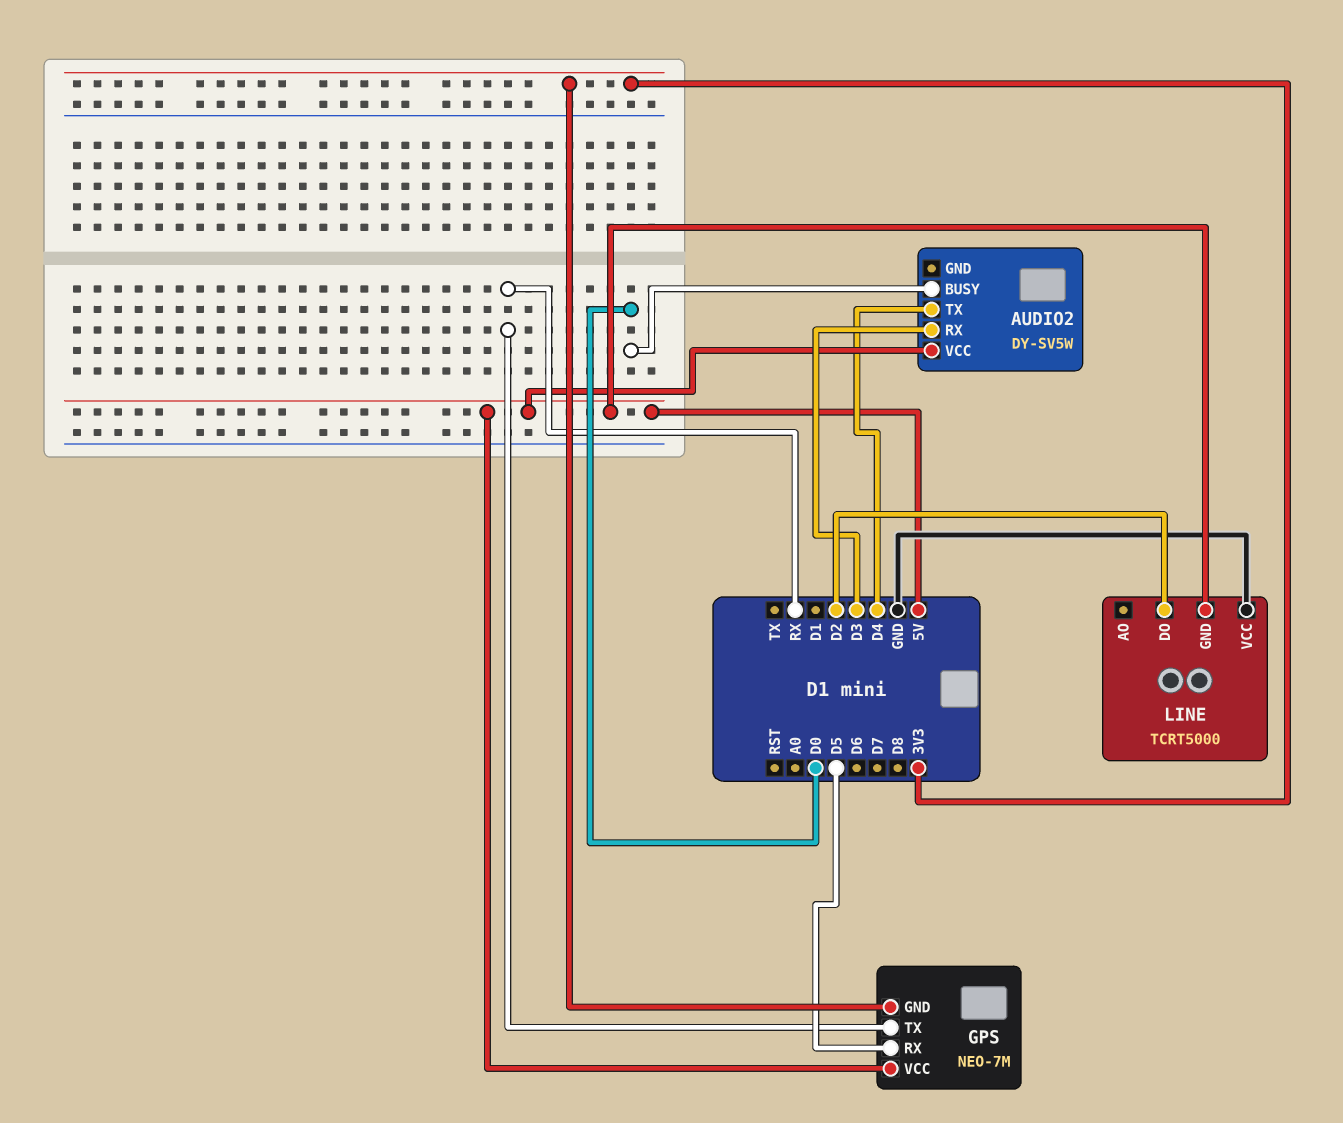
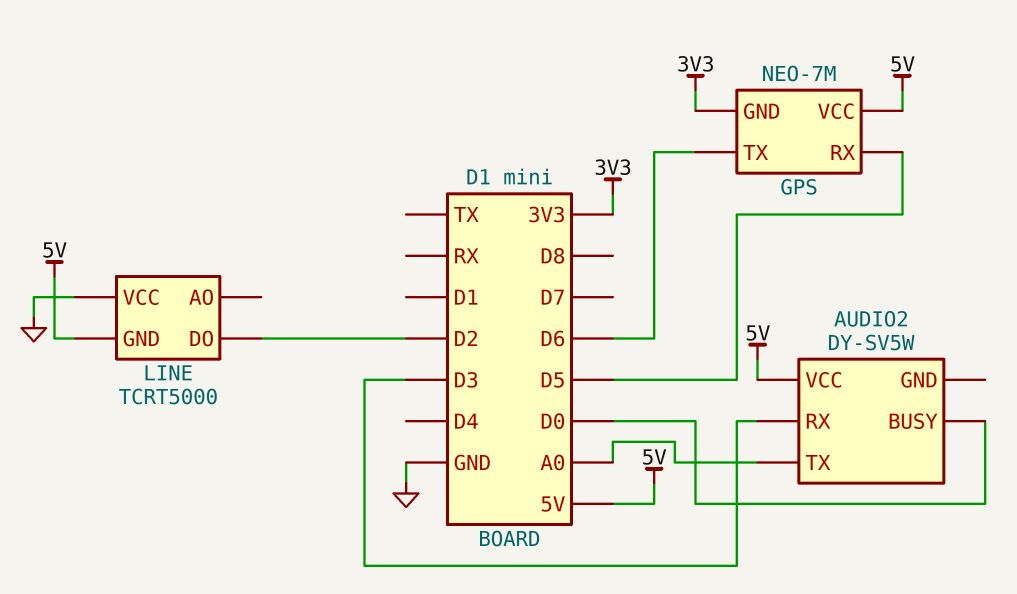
AUDIO2 pin TX: D4 -> A0
GPS pin TX: RX -> D6

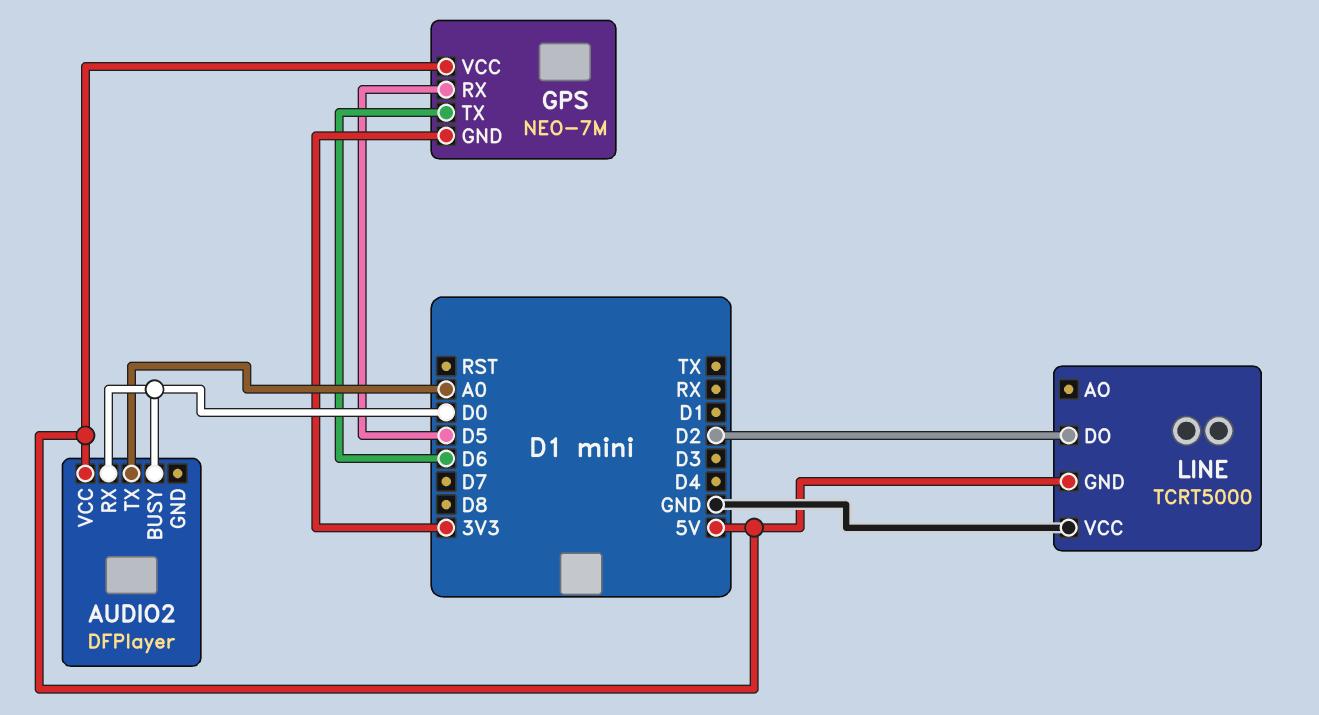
AUDIO2: DY-SV5W -> DFPlayer
AUDIO2 pin RX: D3 -> D0

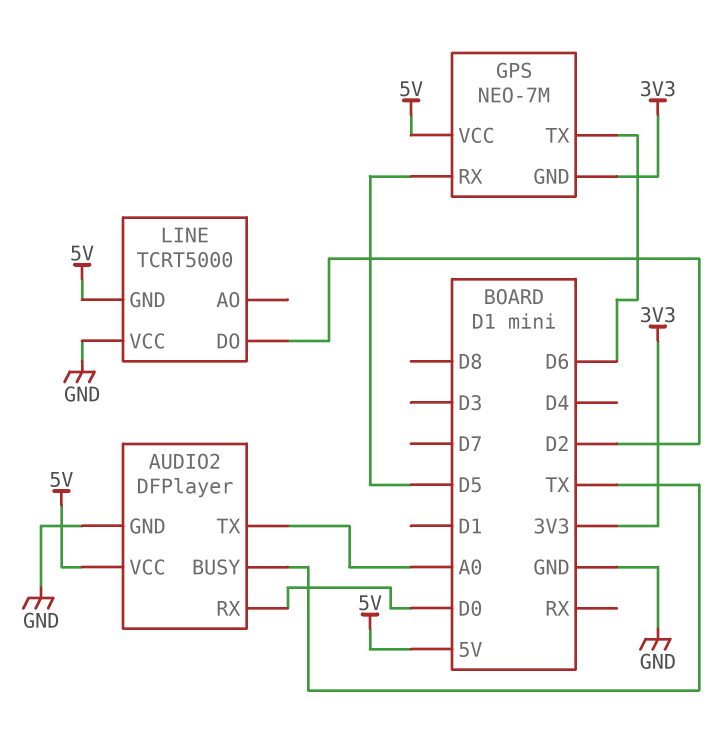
AUDIO2 pin BUSY: D0 -> TX
AUDIO2 pin GND: none -> GND

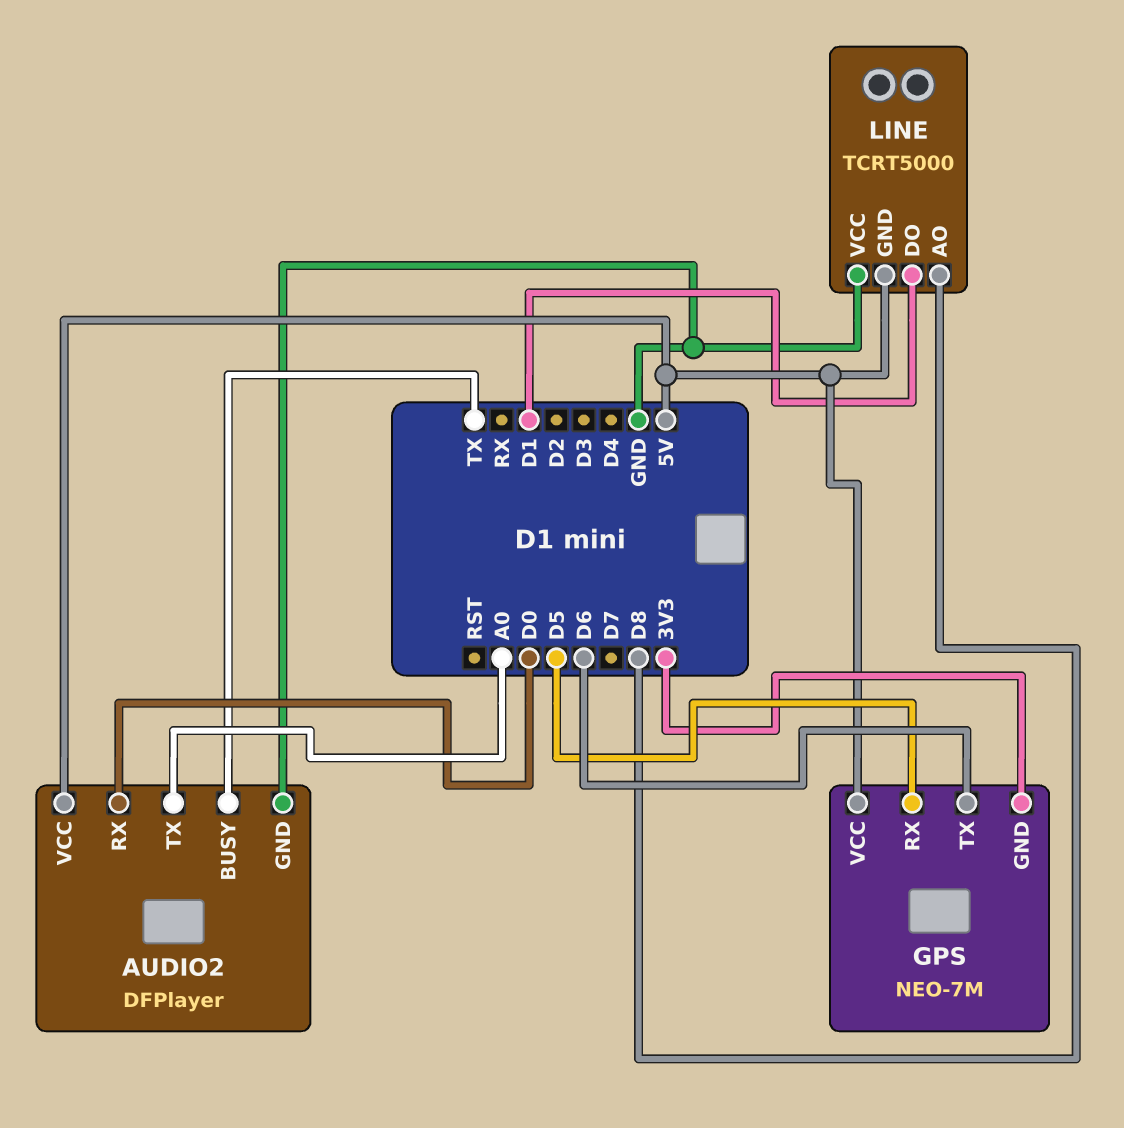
LINE pin AO: none -> D8
LINE pin DO: D2 -> D1

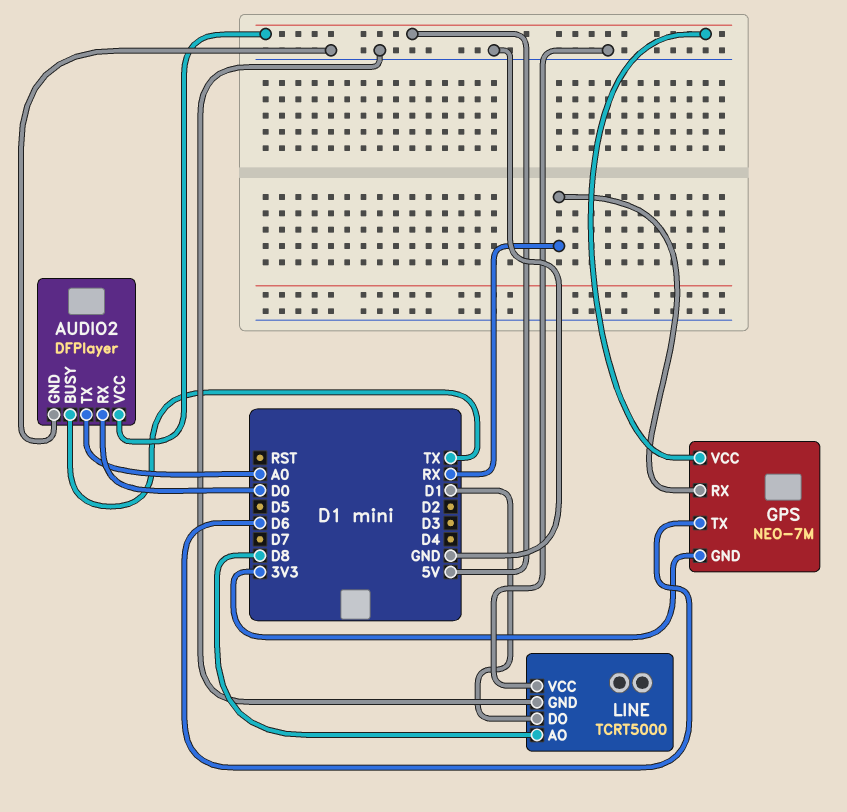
GPS pin RX: D5 -> RX
LINE pin GND: 5V -> GND

